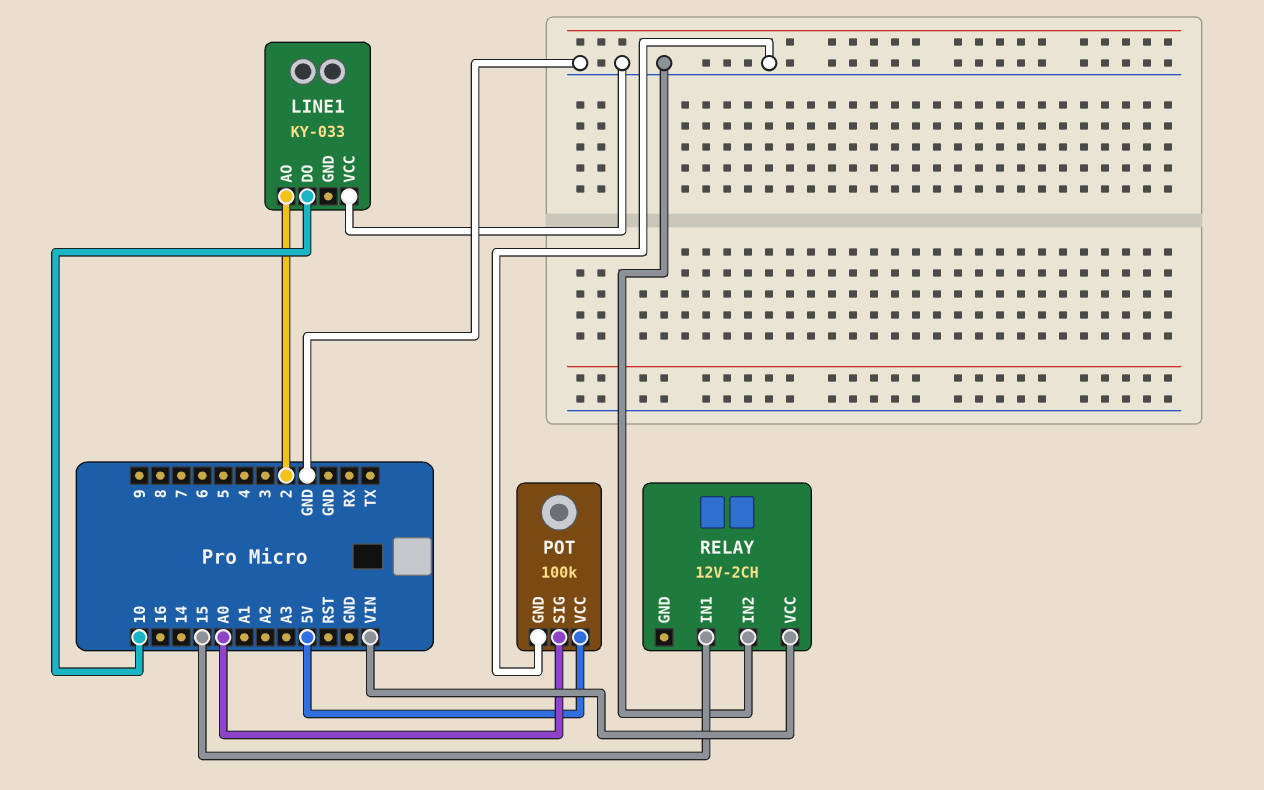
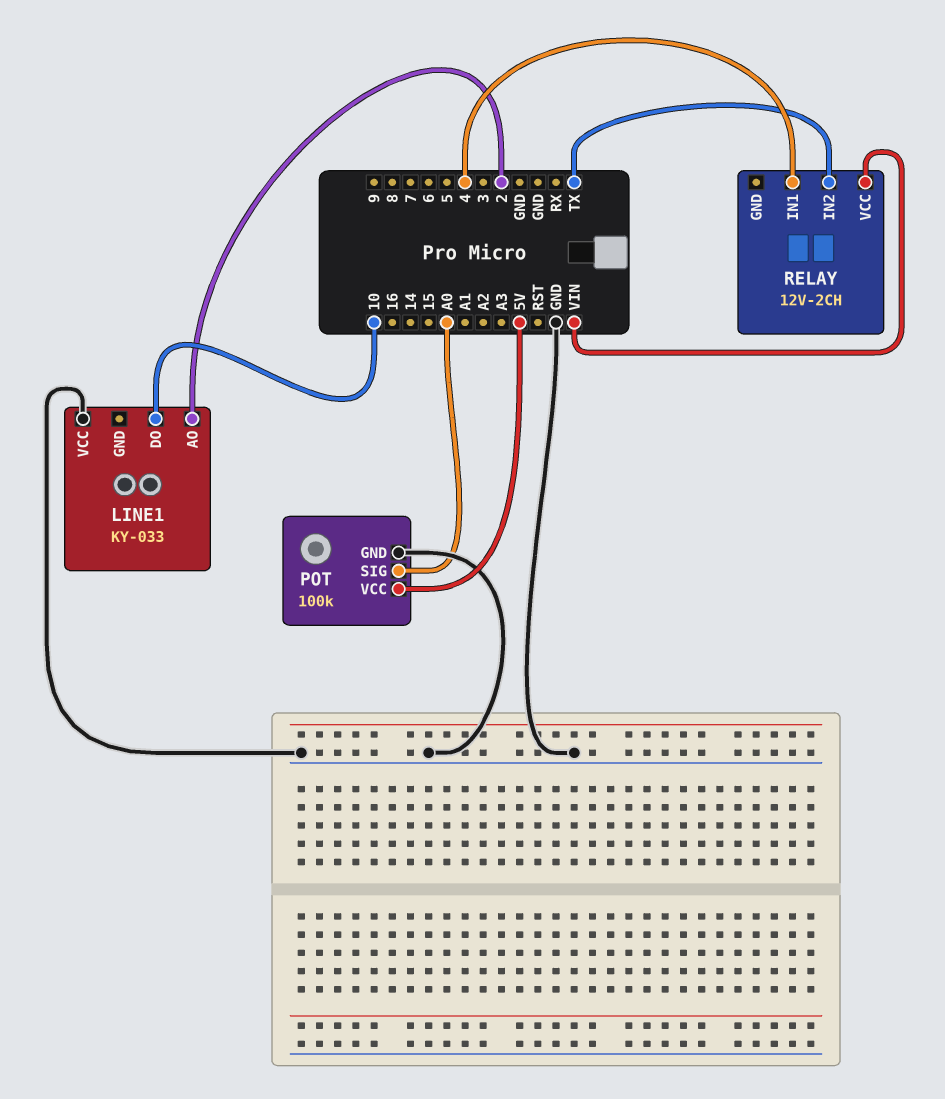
RELAY pin IN1: 15 -> 4
RELAY pin IN2: GND -> TX

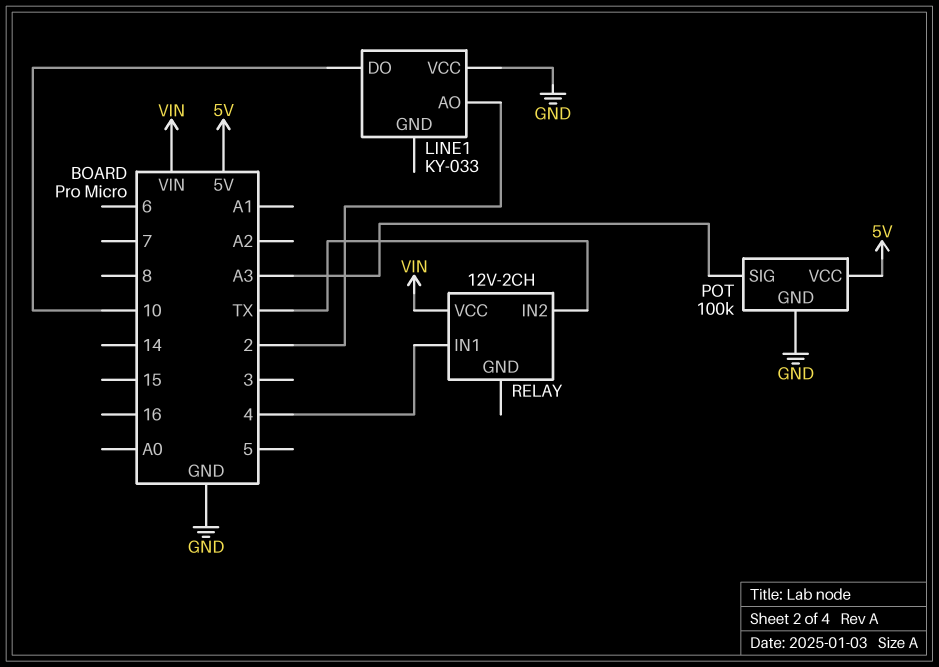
POT pin SIG: A0 -> A3

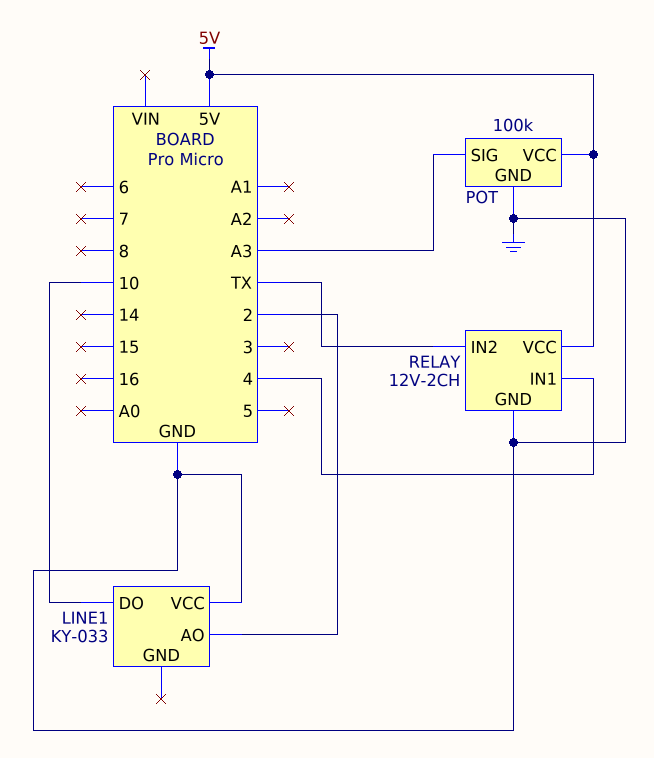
RELAY pin GND: none -> GND
RELAY pin VCC: VIN -> 5V

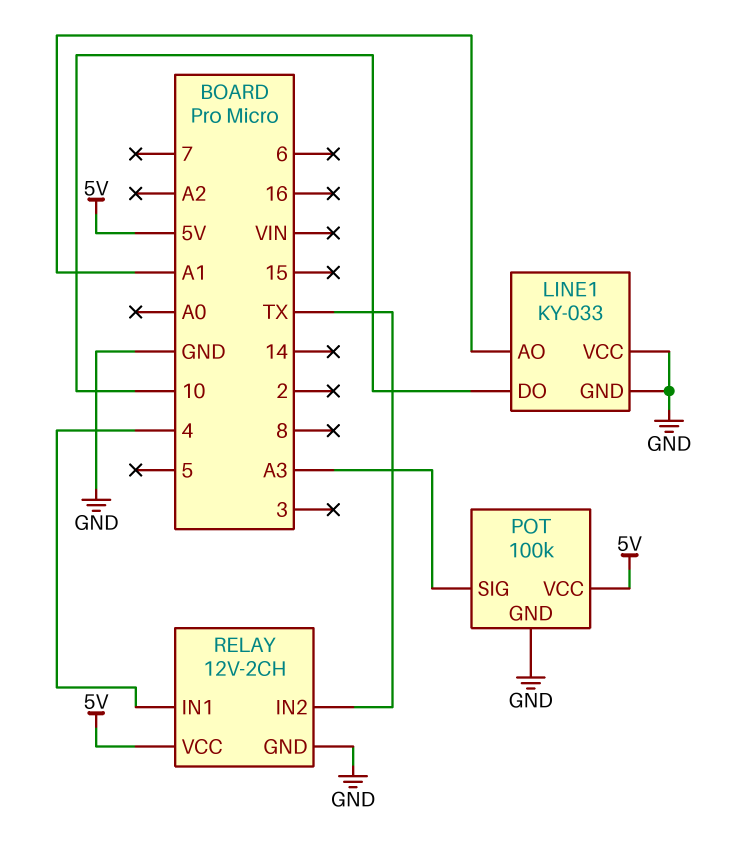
LINE1 pin AO: 2 -> A1
LINE1 pin GND: none -> GND

